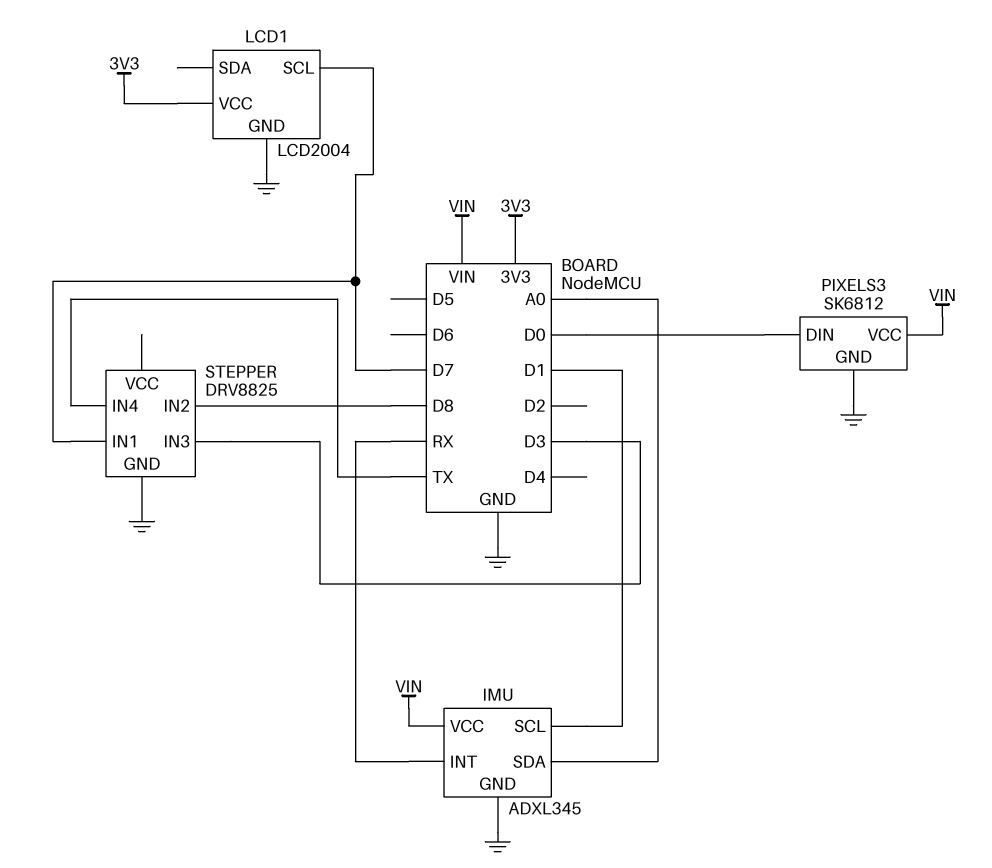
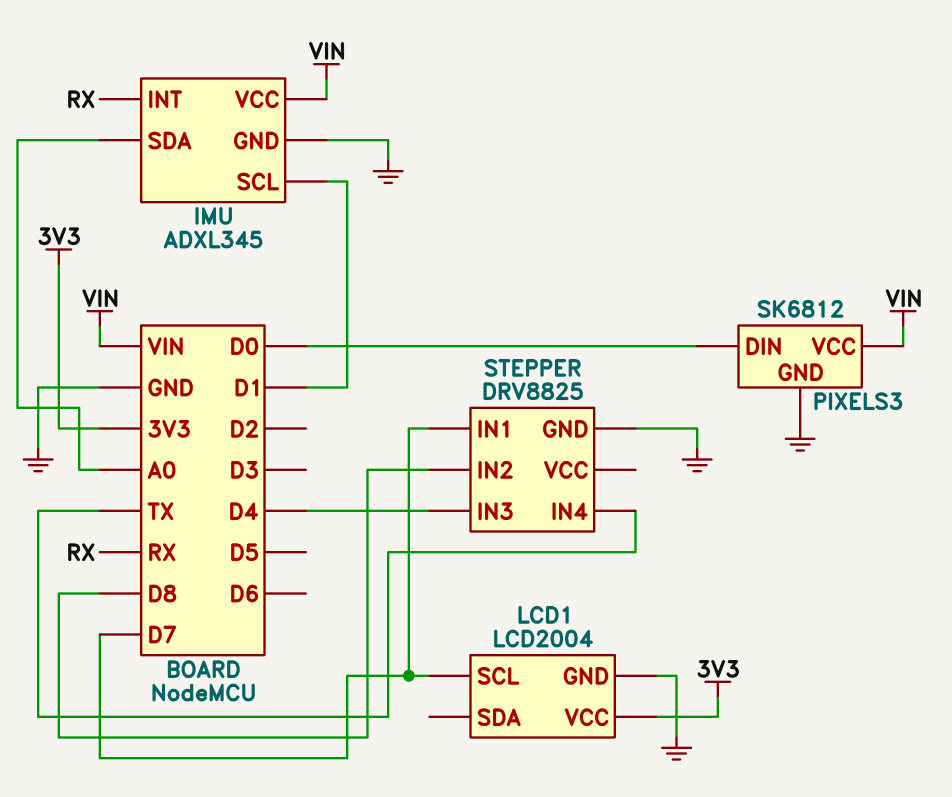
STEPPER pin IN3: D3 -> D4

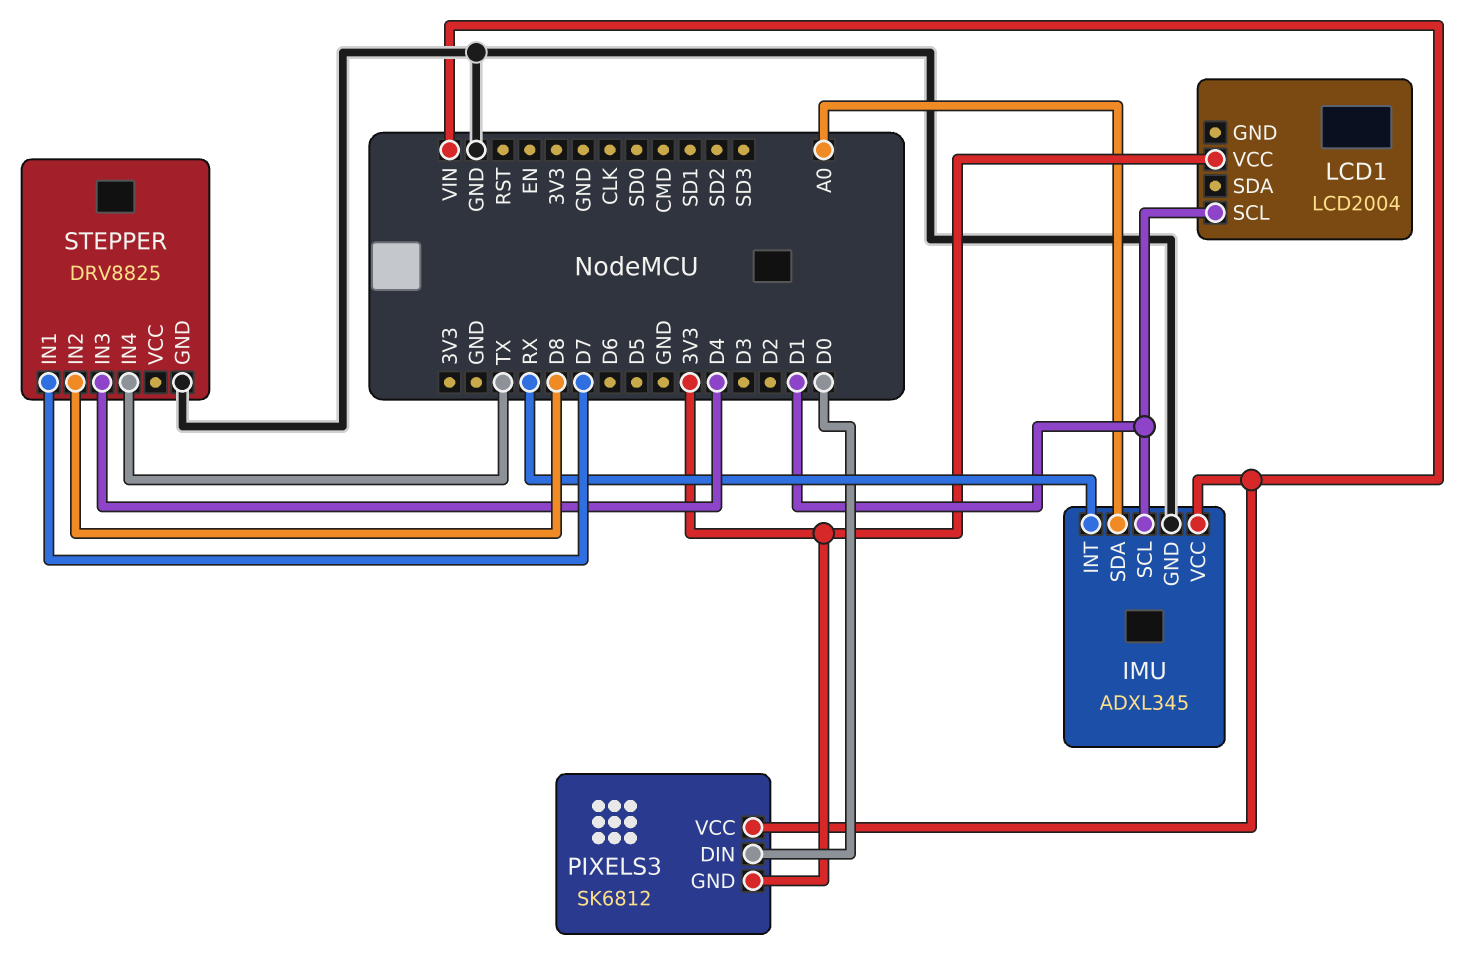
LCD1 pin GND: GND -> none
LCD1 pin SCL: D7 -> D1
PIXELS3 pin GND: GND -> 3V3

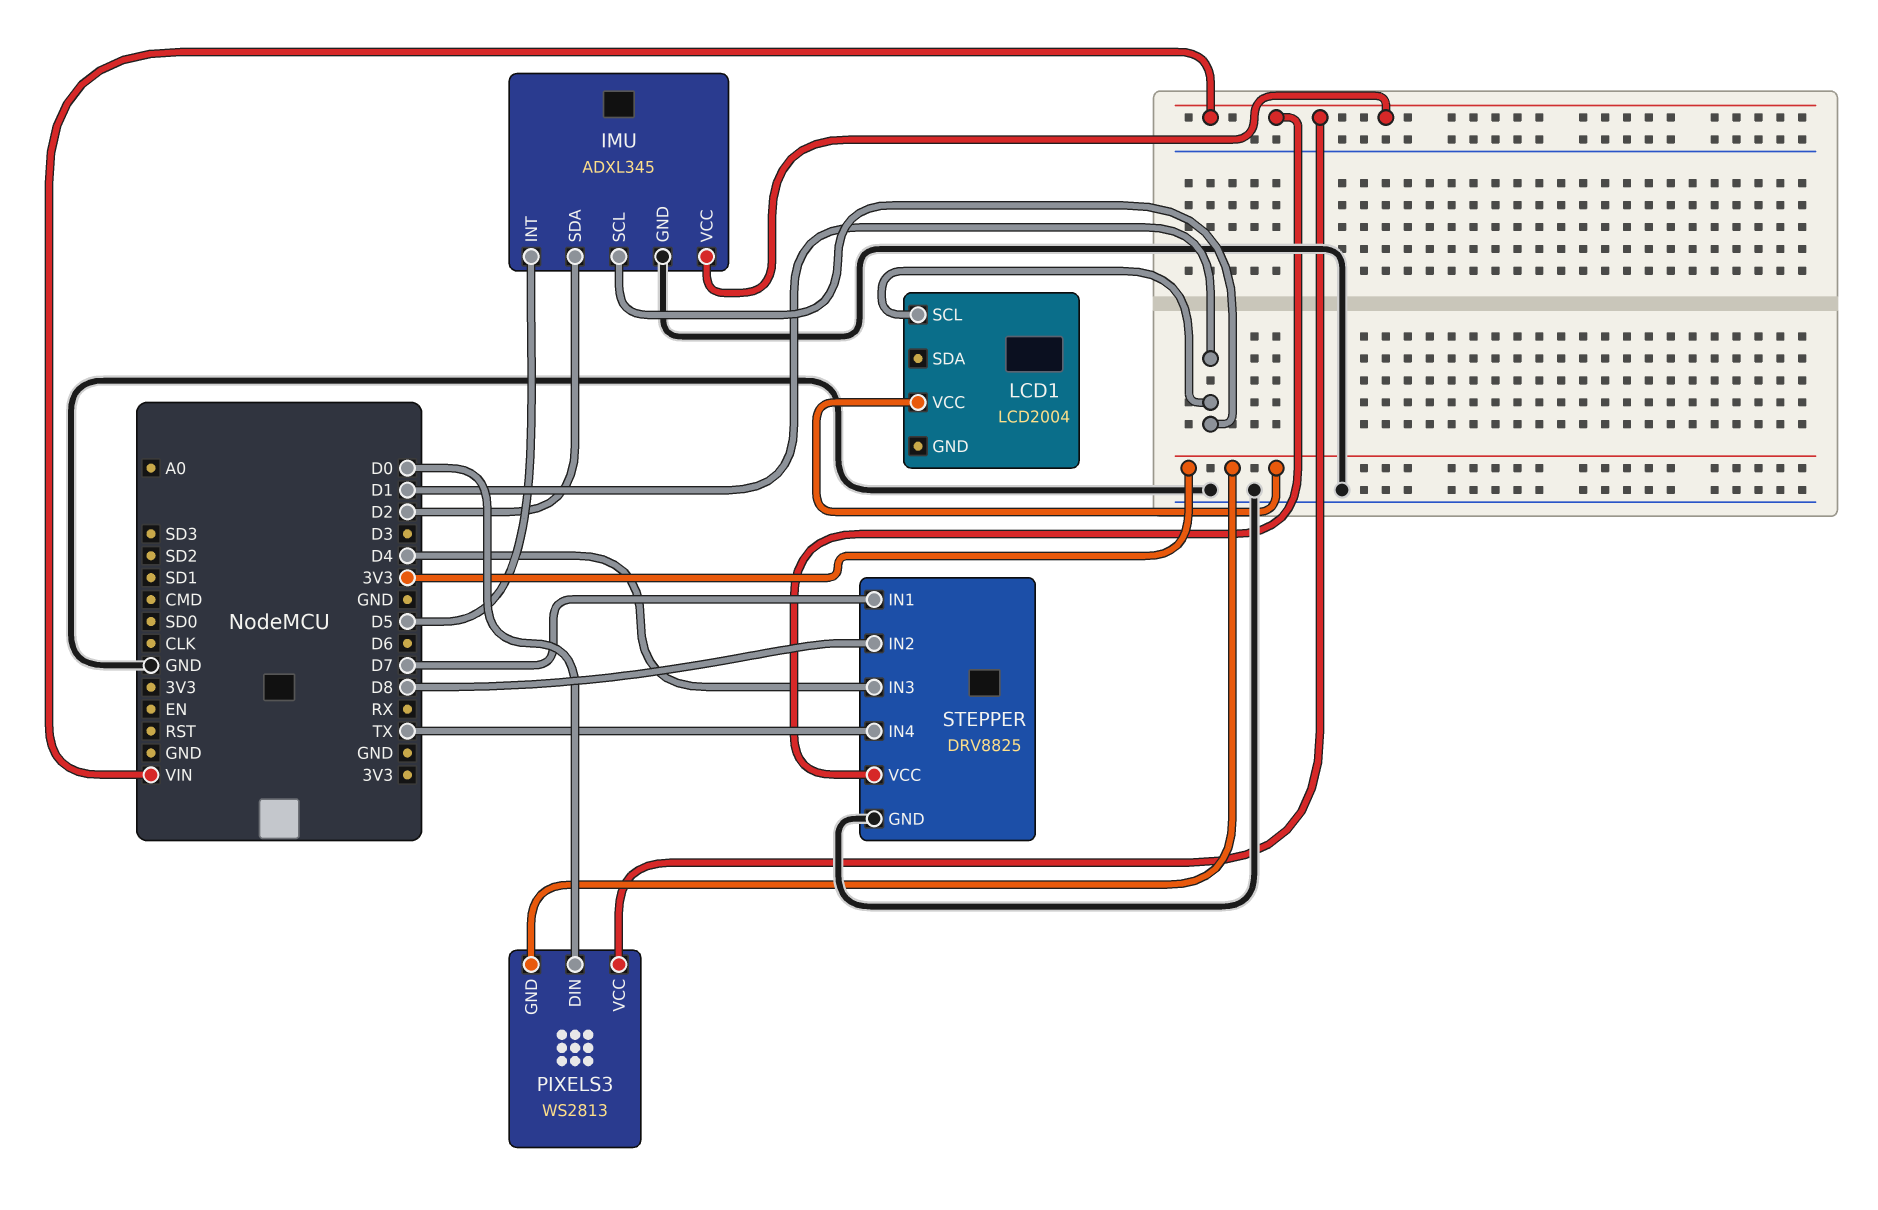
IMU pin INT: RX -> D5
IMU pin SDA: A0 -> D2
PIXELS3: SK6812 -> WS2813
STEPPER pin VCC: none -> VIN

